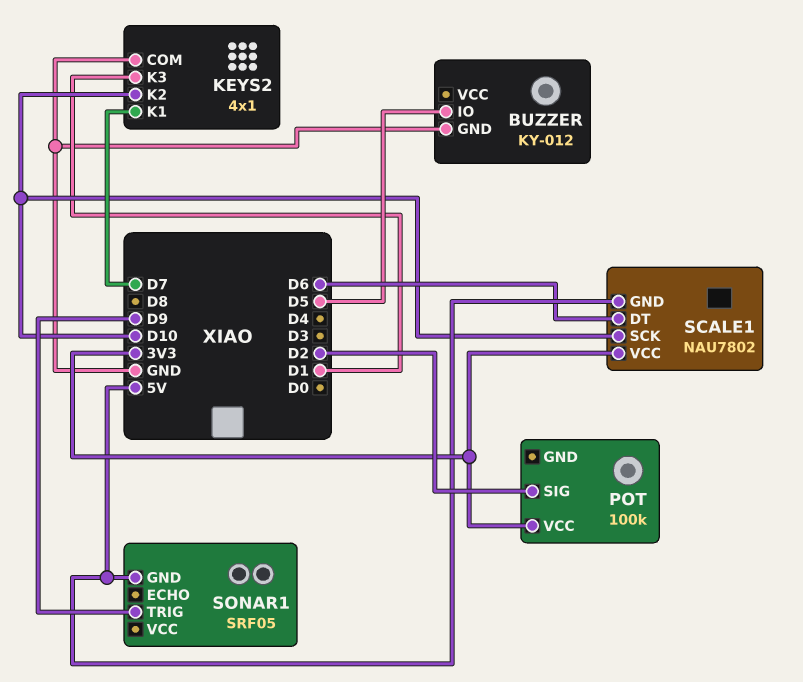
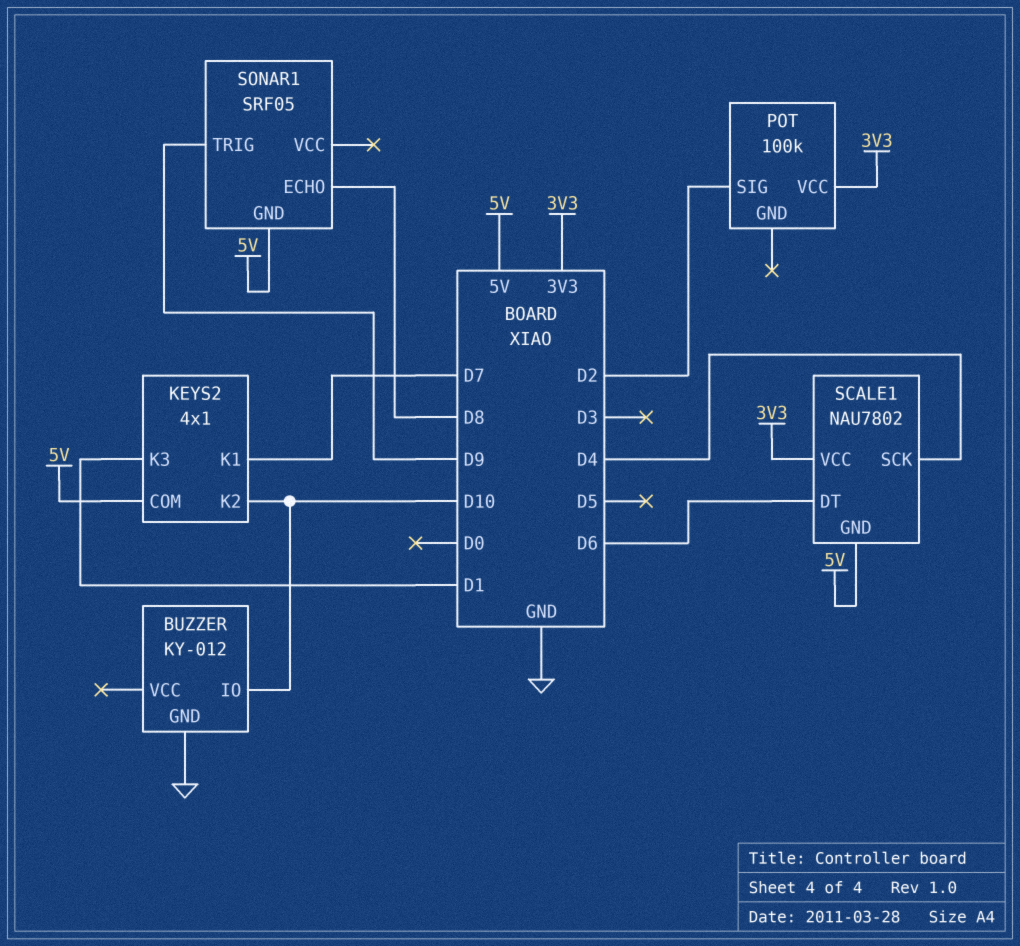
BUZZER pin IO: D5 -> D10
KEYS2 pin COM: GND -> 5V
SCALE1 pin SCK: D10 -> D4
SONAR1 pin ECHO: none -> D8

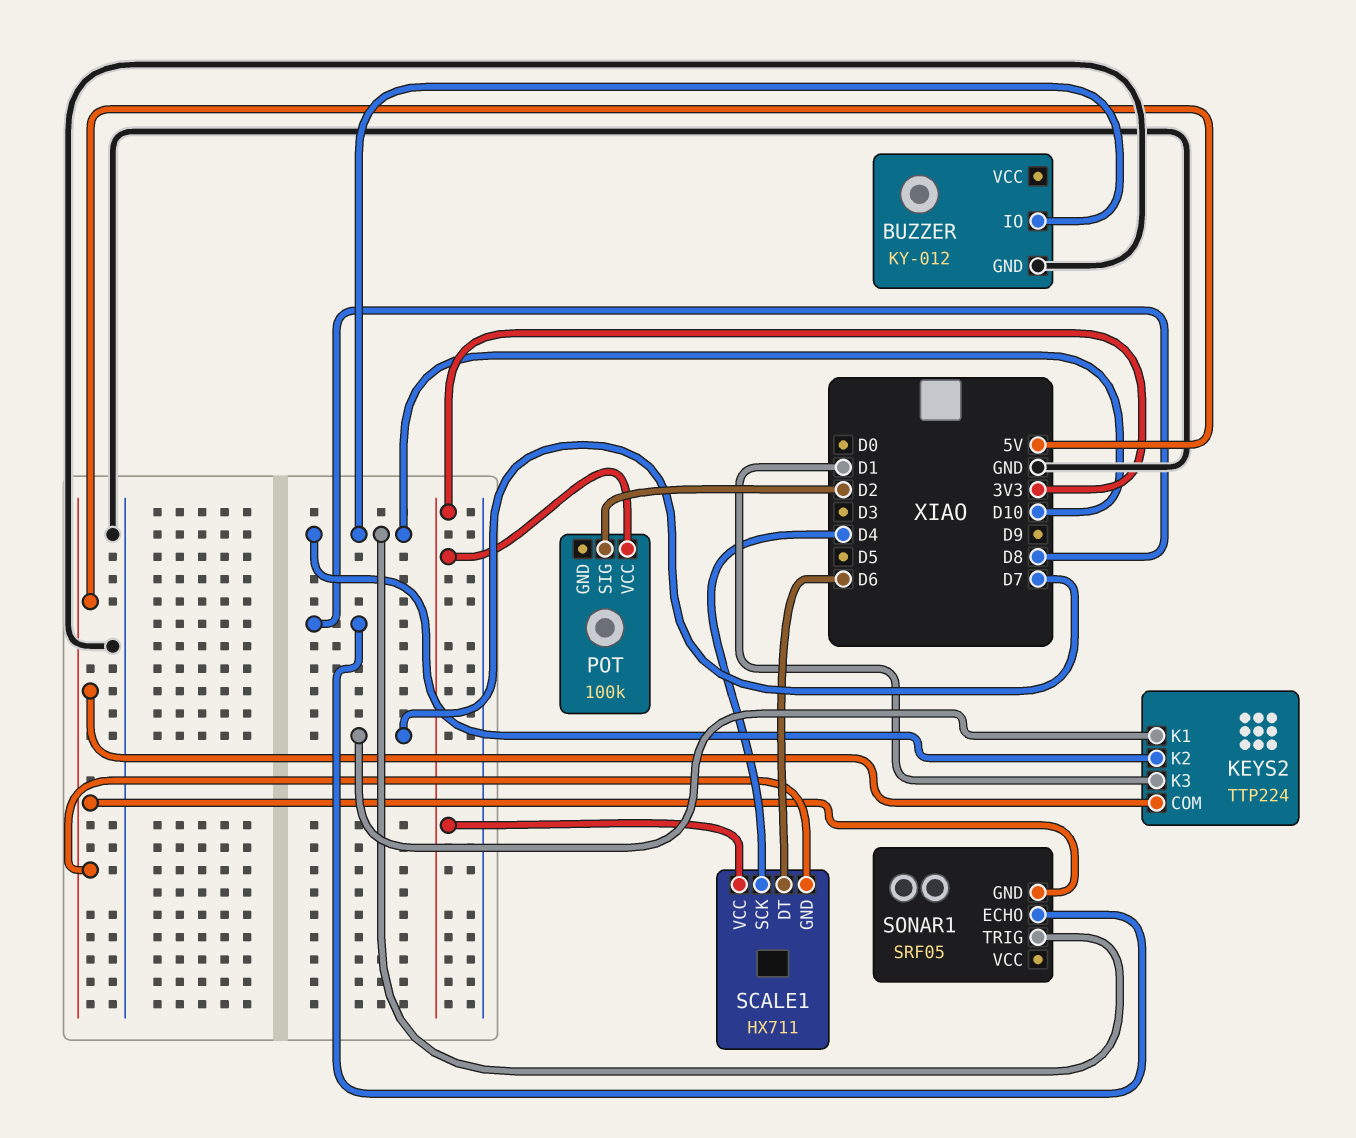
KEYS2: 4x1 -> TTP224
SCALE1: NAU7802 -> HX711
SONAR1 pin TRIG: D9 -> D10

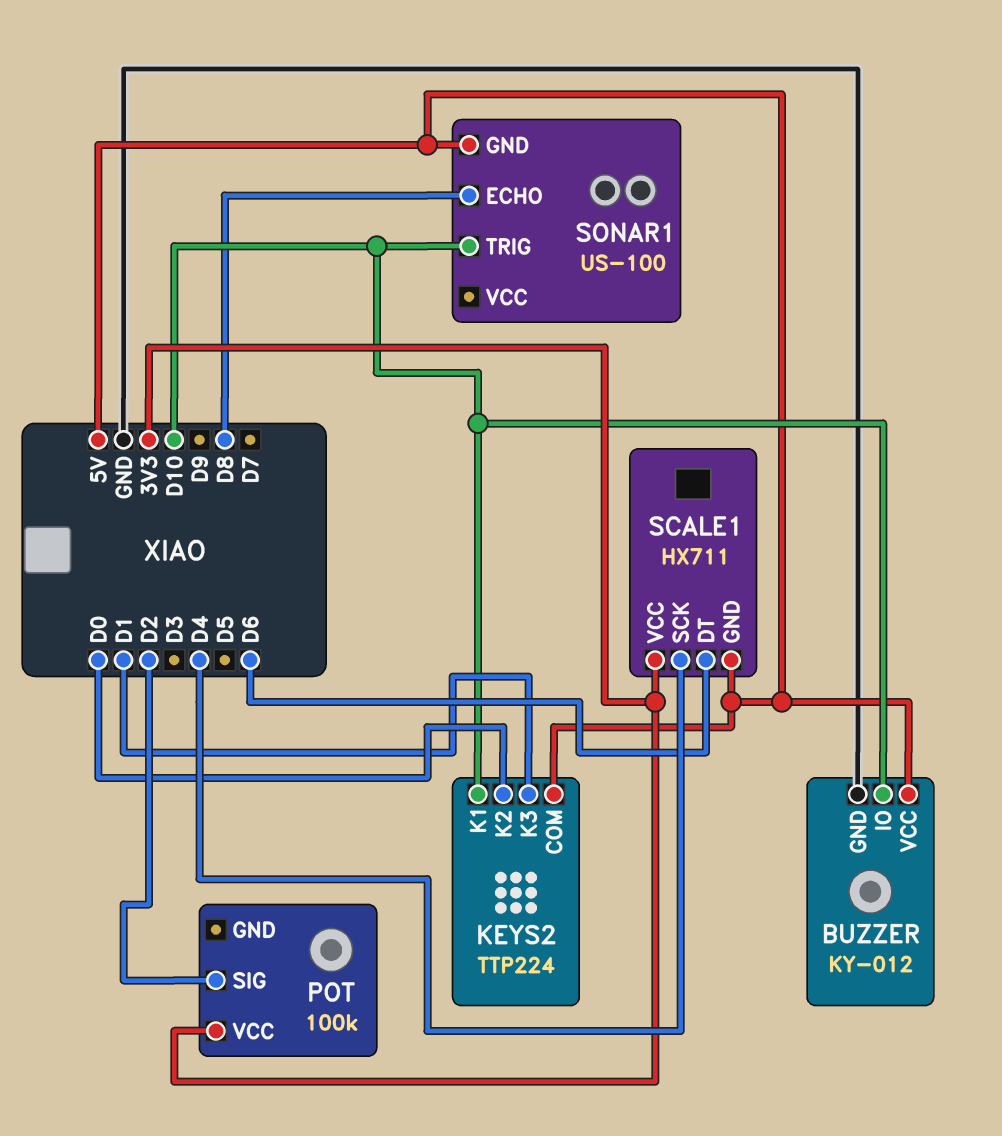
BUZZER pin VCC: none -> 5V
KEYS2 pin K1: D7 -> D10
KEYS2 pin K2: D10 -> D0
SONAR1: SRF05 -> US-100

